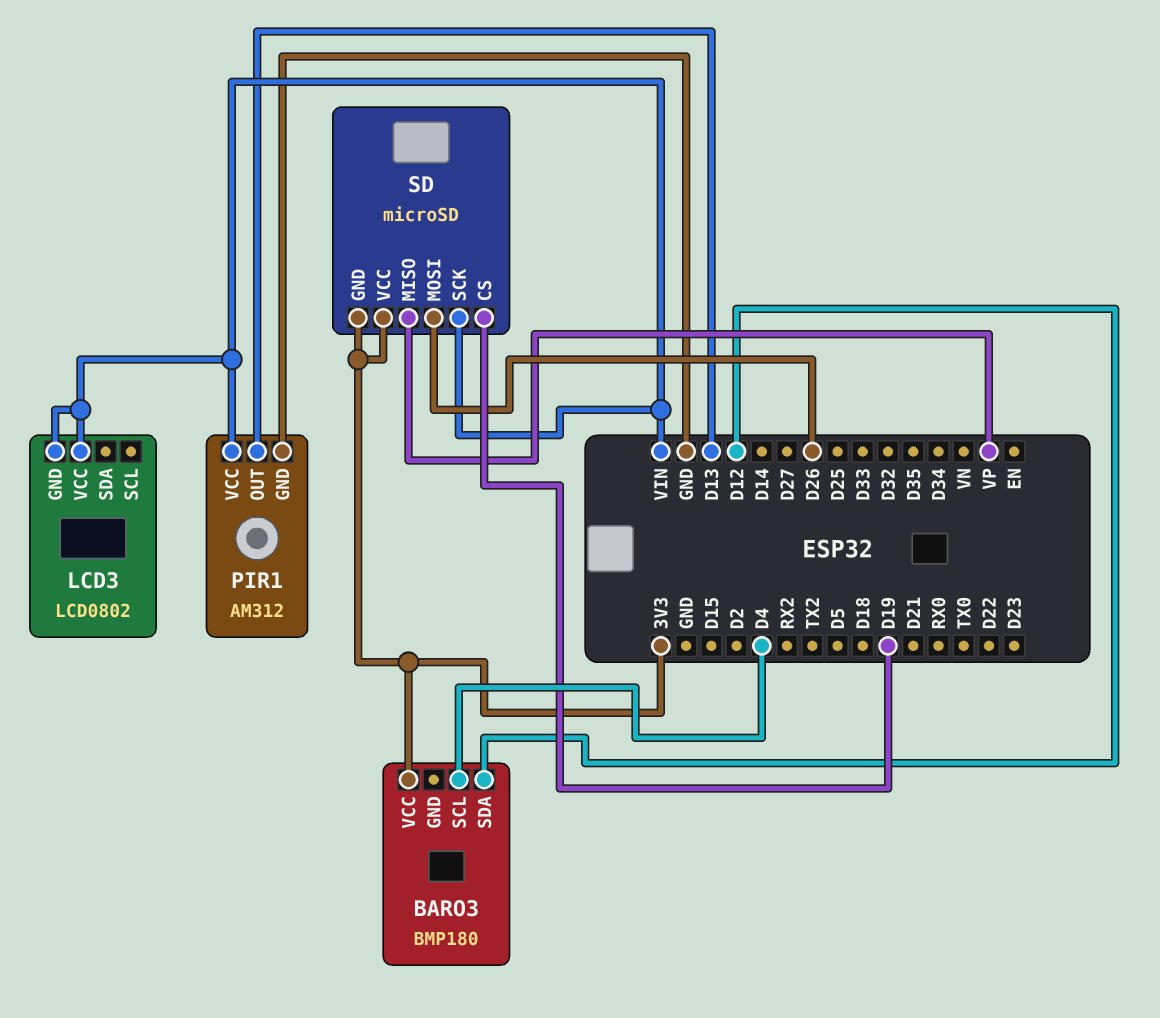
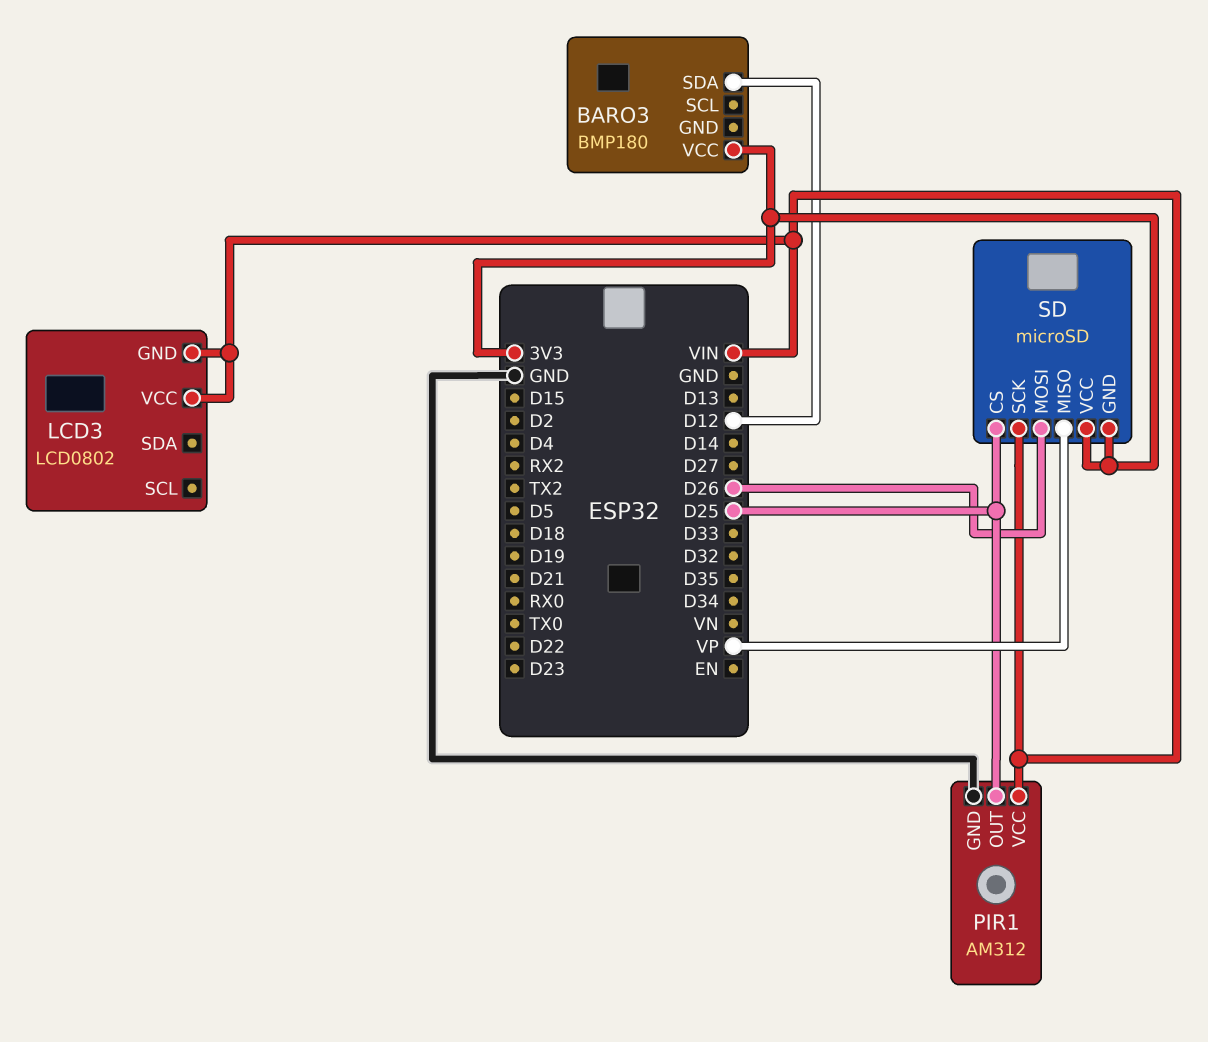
BARO3 pin SCL: D4 -> none
PIR1 pin OUT: D13 -> D25
SD pin CS: D19 -> D25

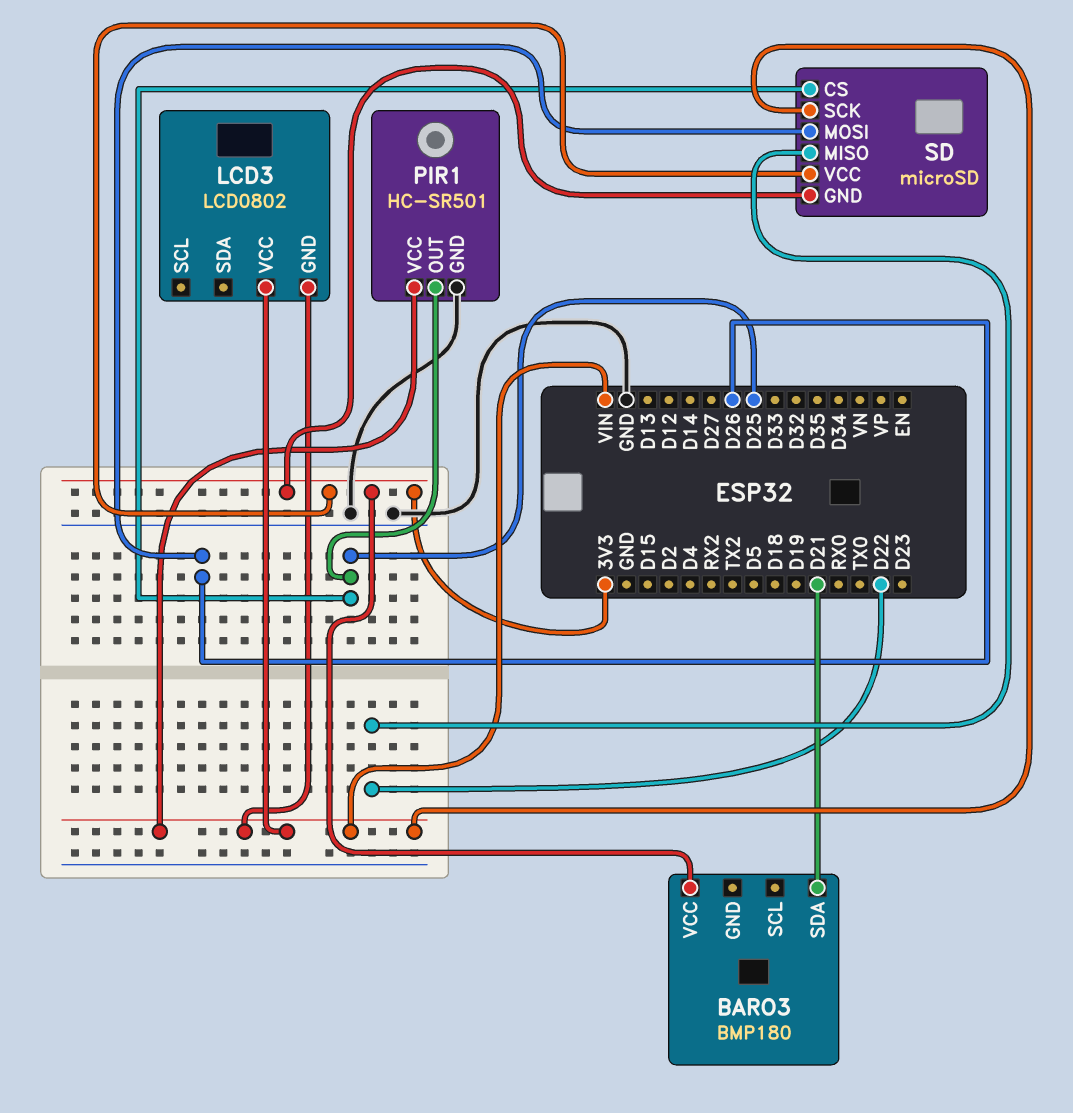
BARO3 pin SDA: D12 -> D21
PIR1: AM312 -> HC-SR501
SD pin MISO: VP -> D22

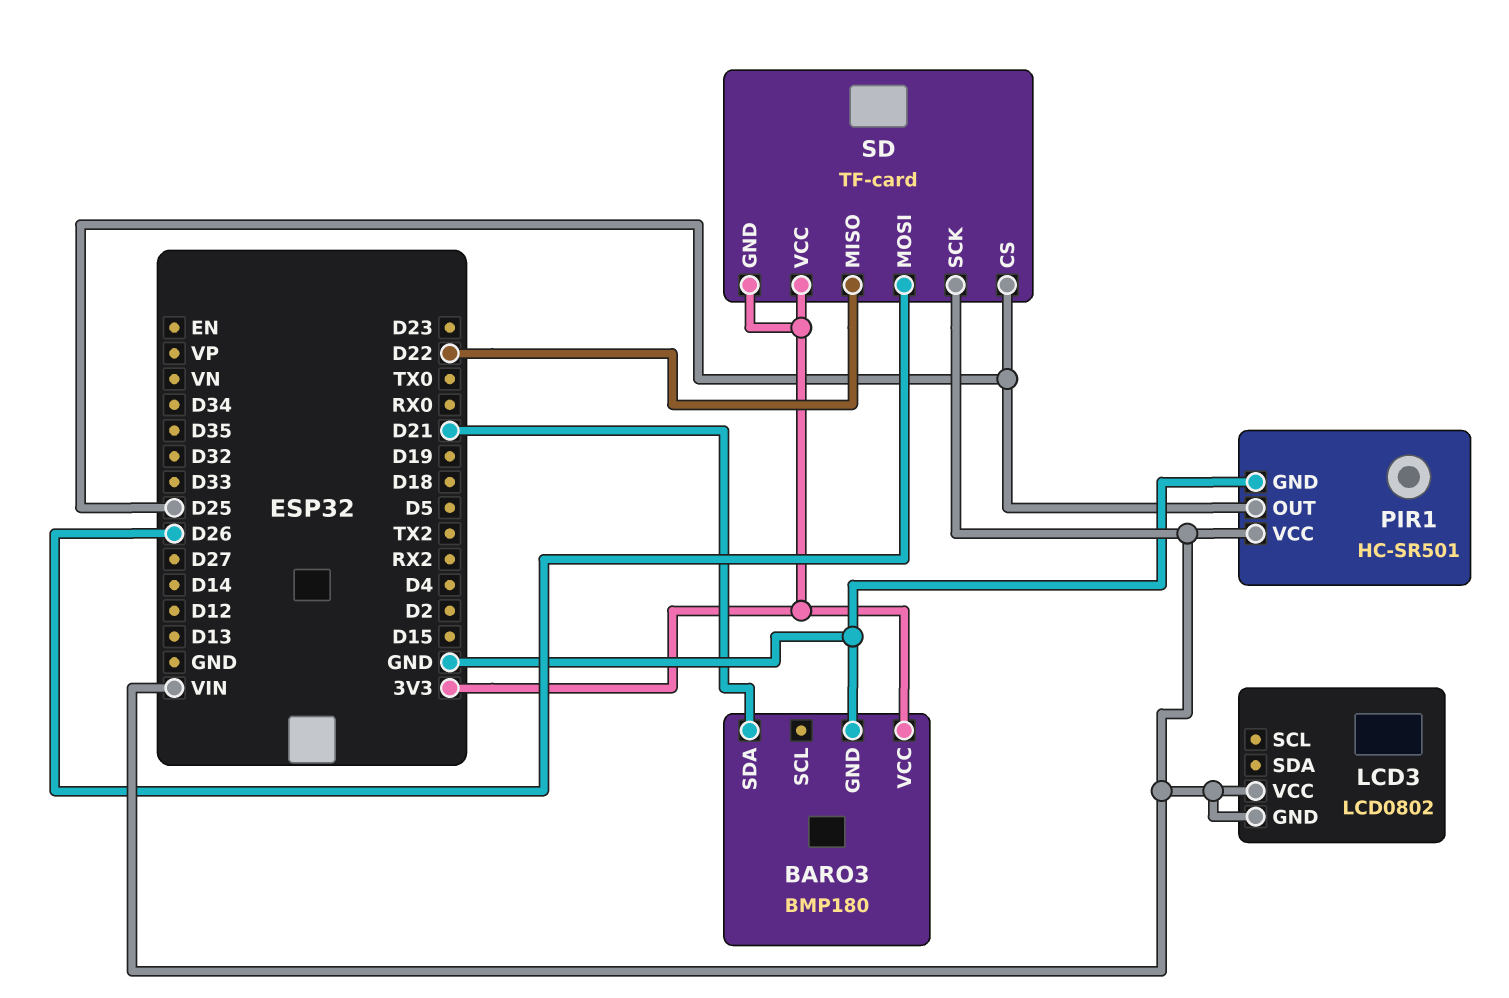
BARO3 pin GND: none -> GND
SD: microSD -> TF-card

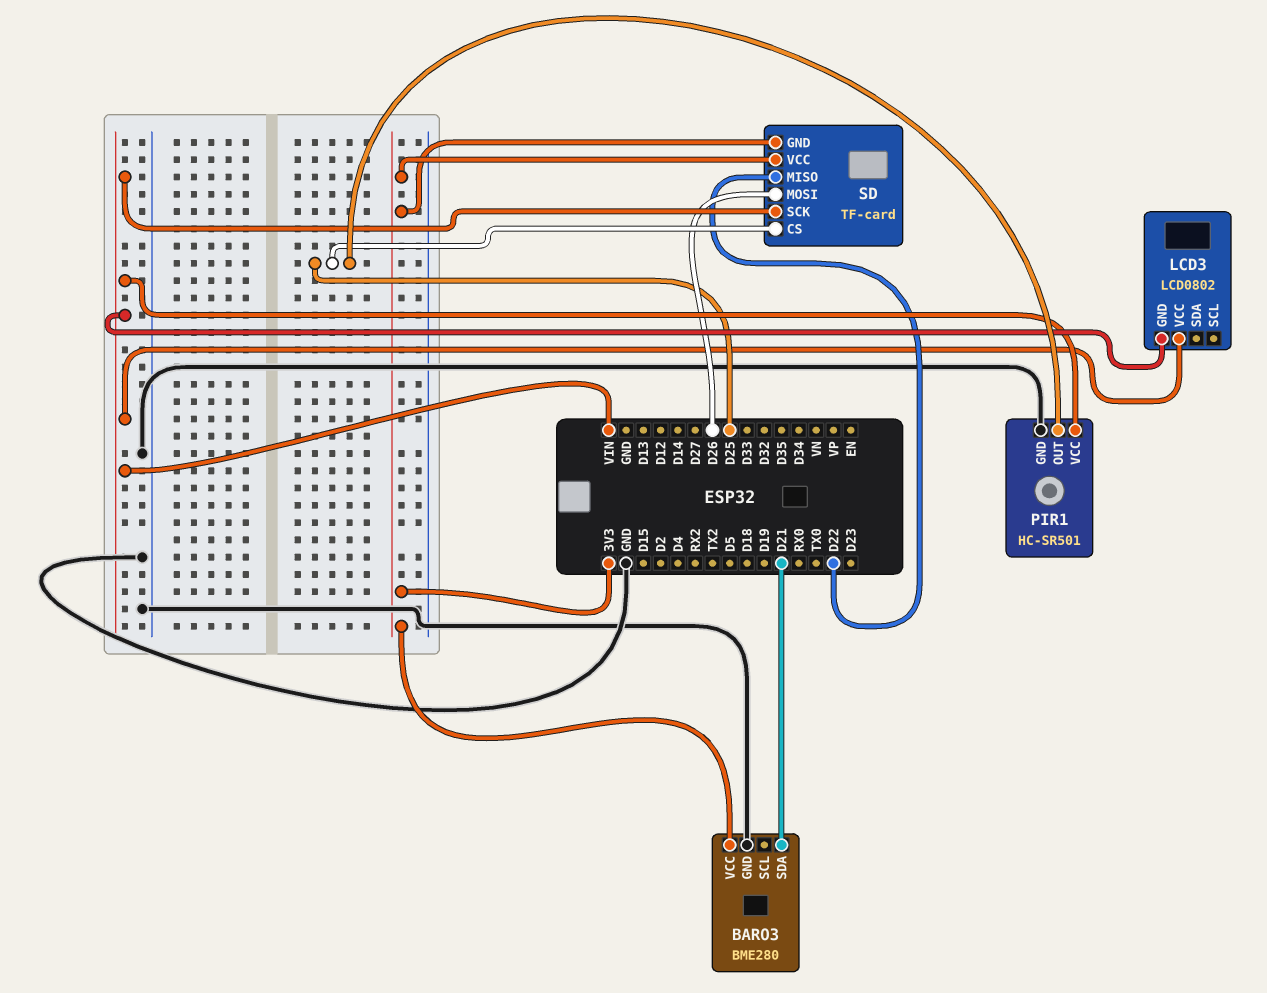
BARO3: BMP180 -> BME280

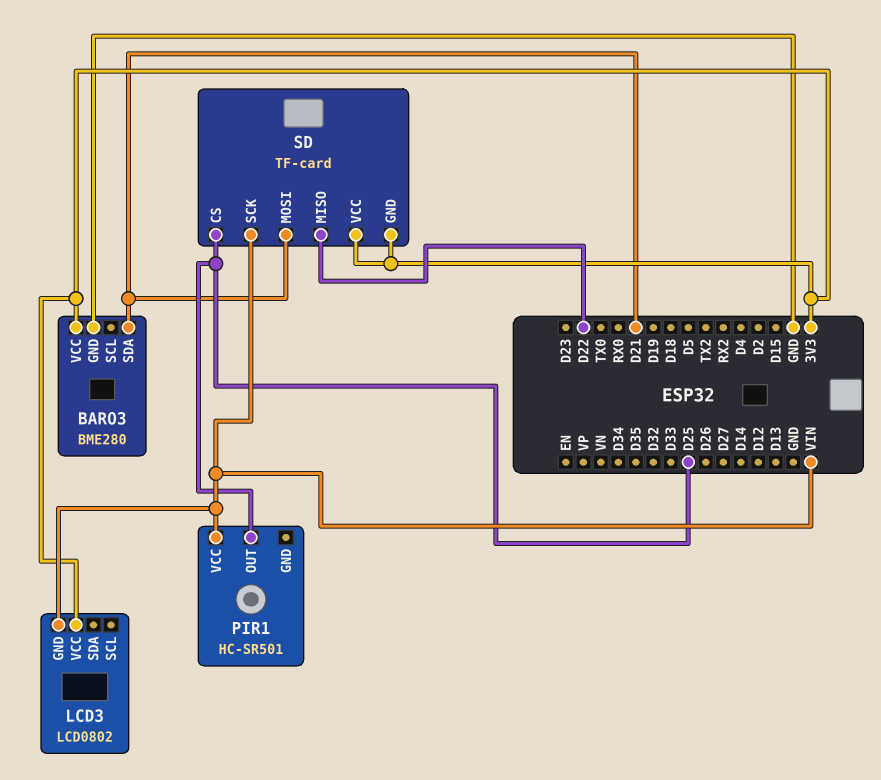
LCD3 pin VCC: VIN -> 3V3
PIR1 pin GND: GND -> none
SD pin MOSI: D26 -> D21

